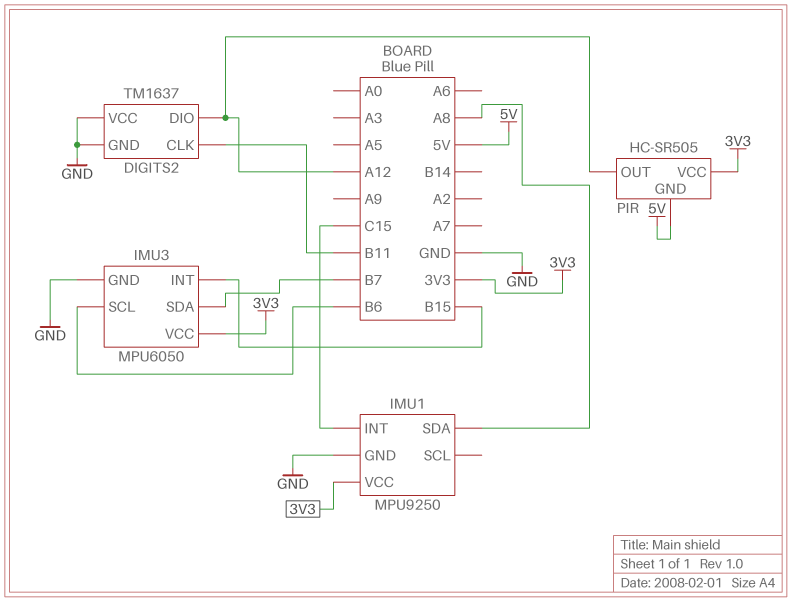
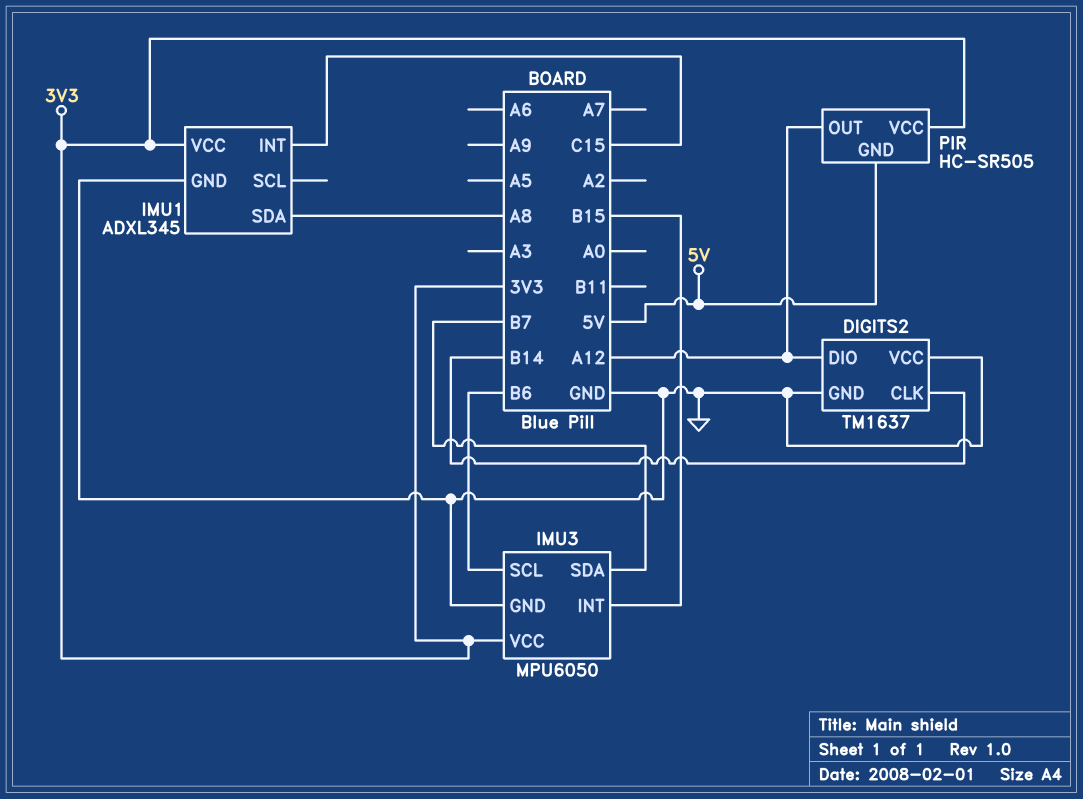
DIGITS2 pin CLK: B11 -> B14
IMU1: MPU9250 -> ADXL345

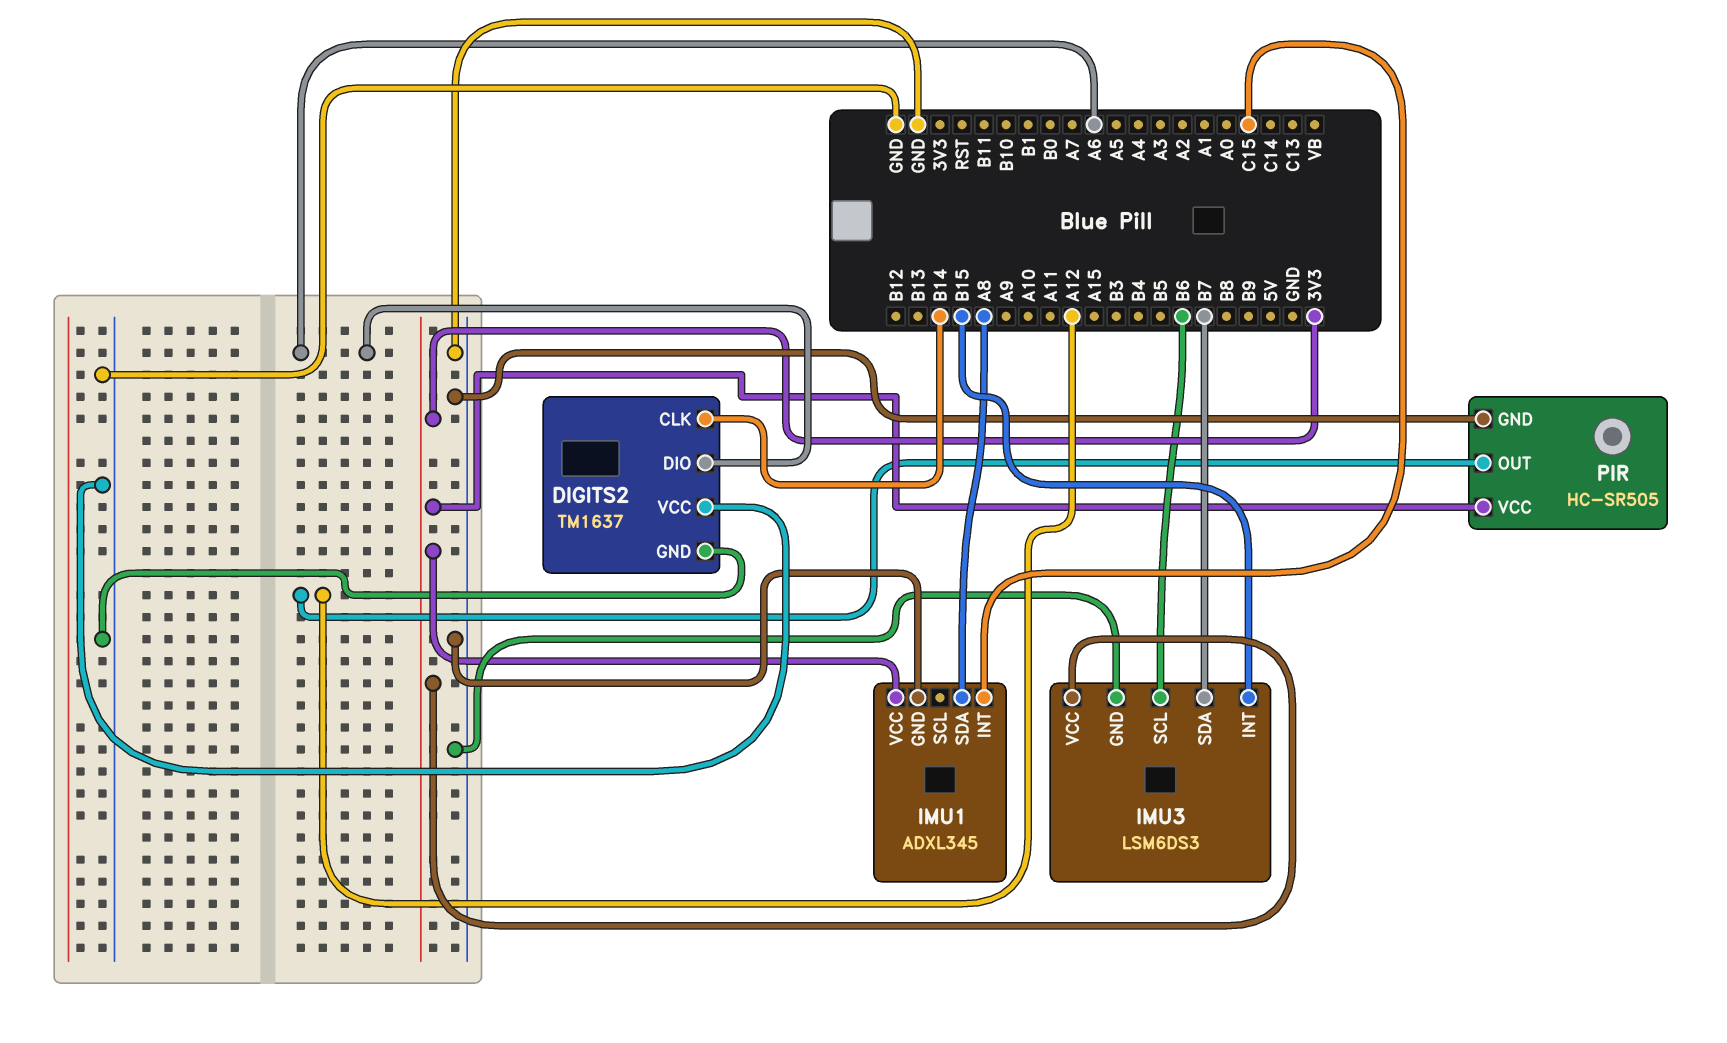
DIGITS2 pin DIO: A12 -> A6
IMU3: MPU6050 -> LSM6DS3
PIR pin GND: 5V -> GND

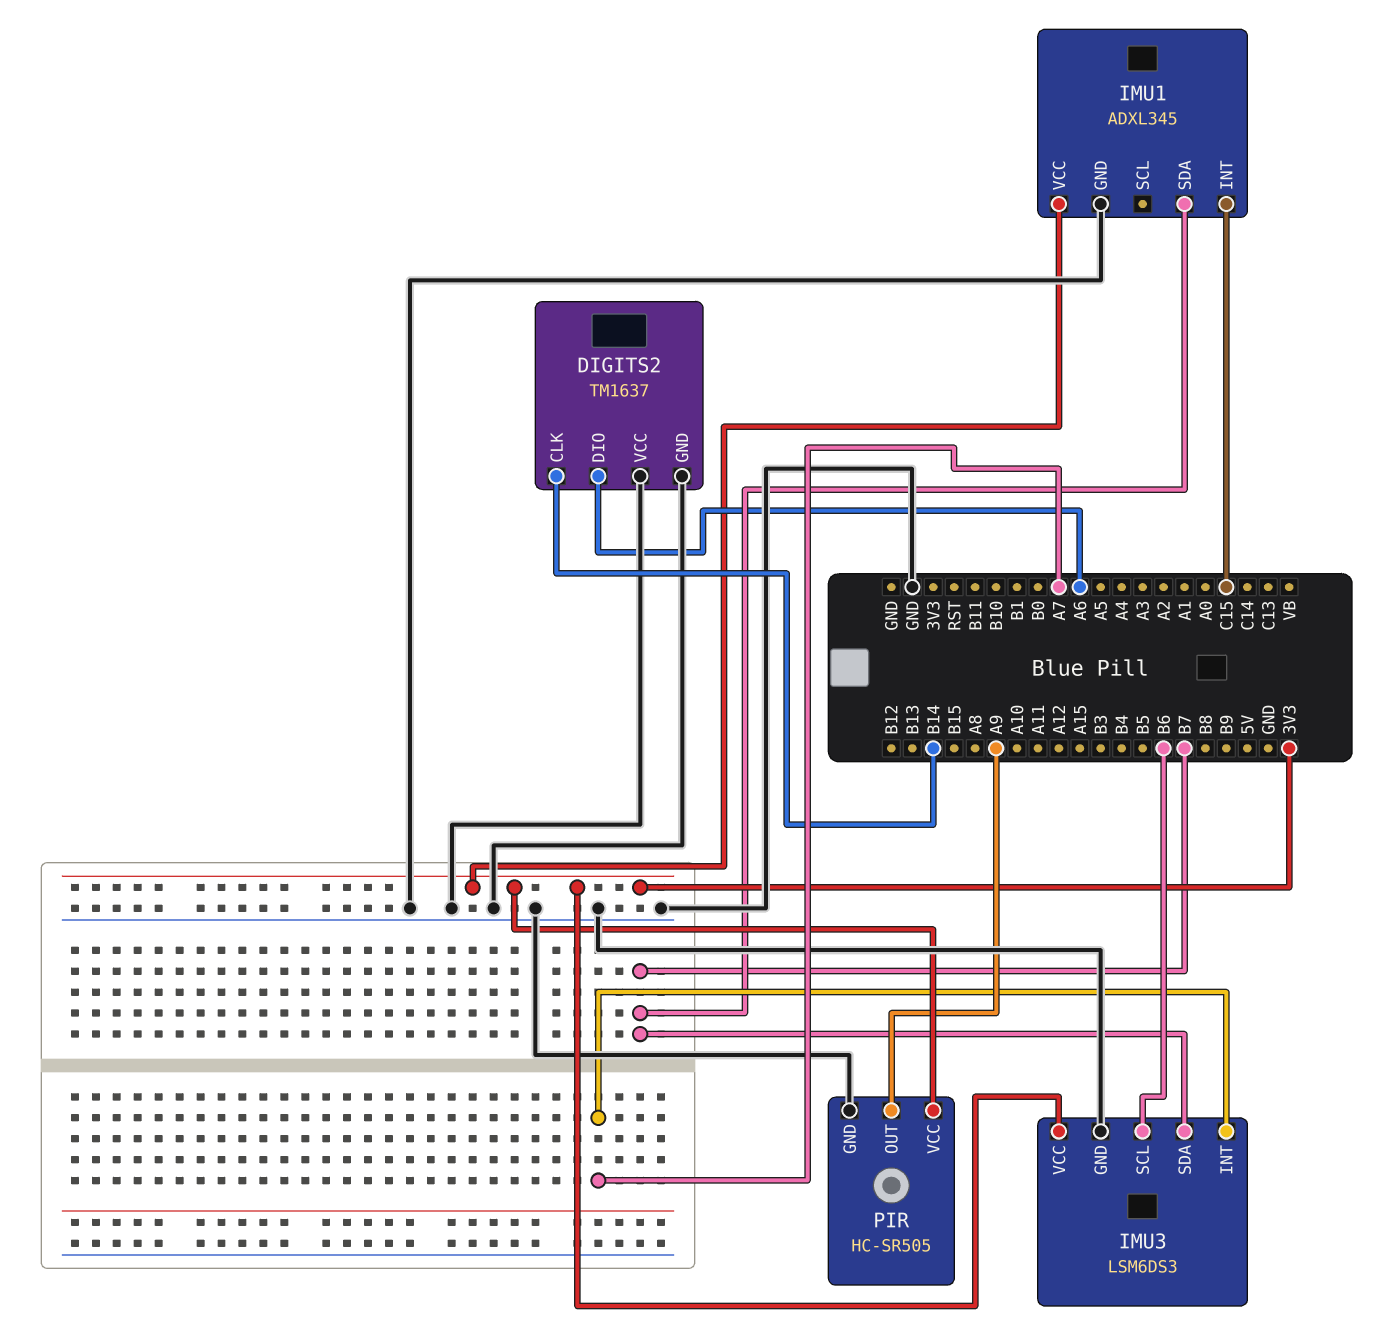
IMU1 pin SDA: A8 -> B7
IMU3 pin INT: B15 -> A7
PIR pin OUT: A12 -> A9

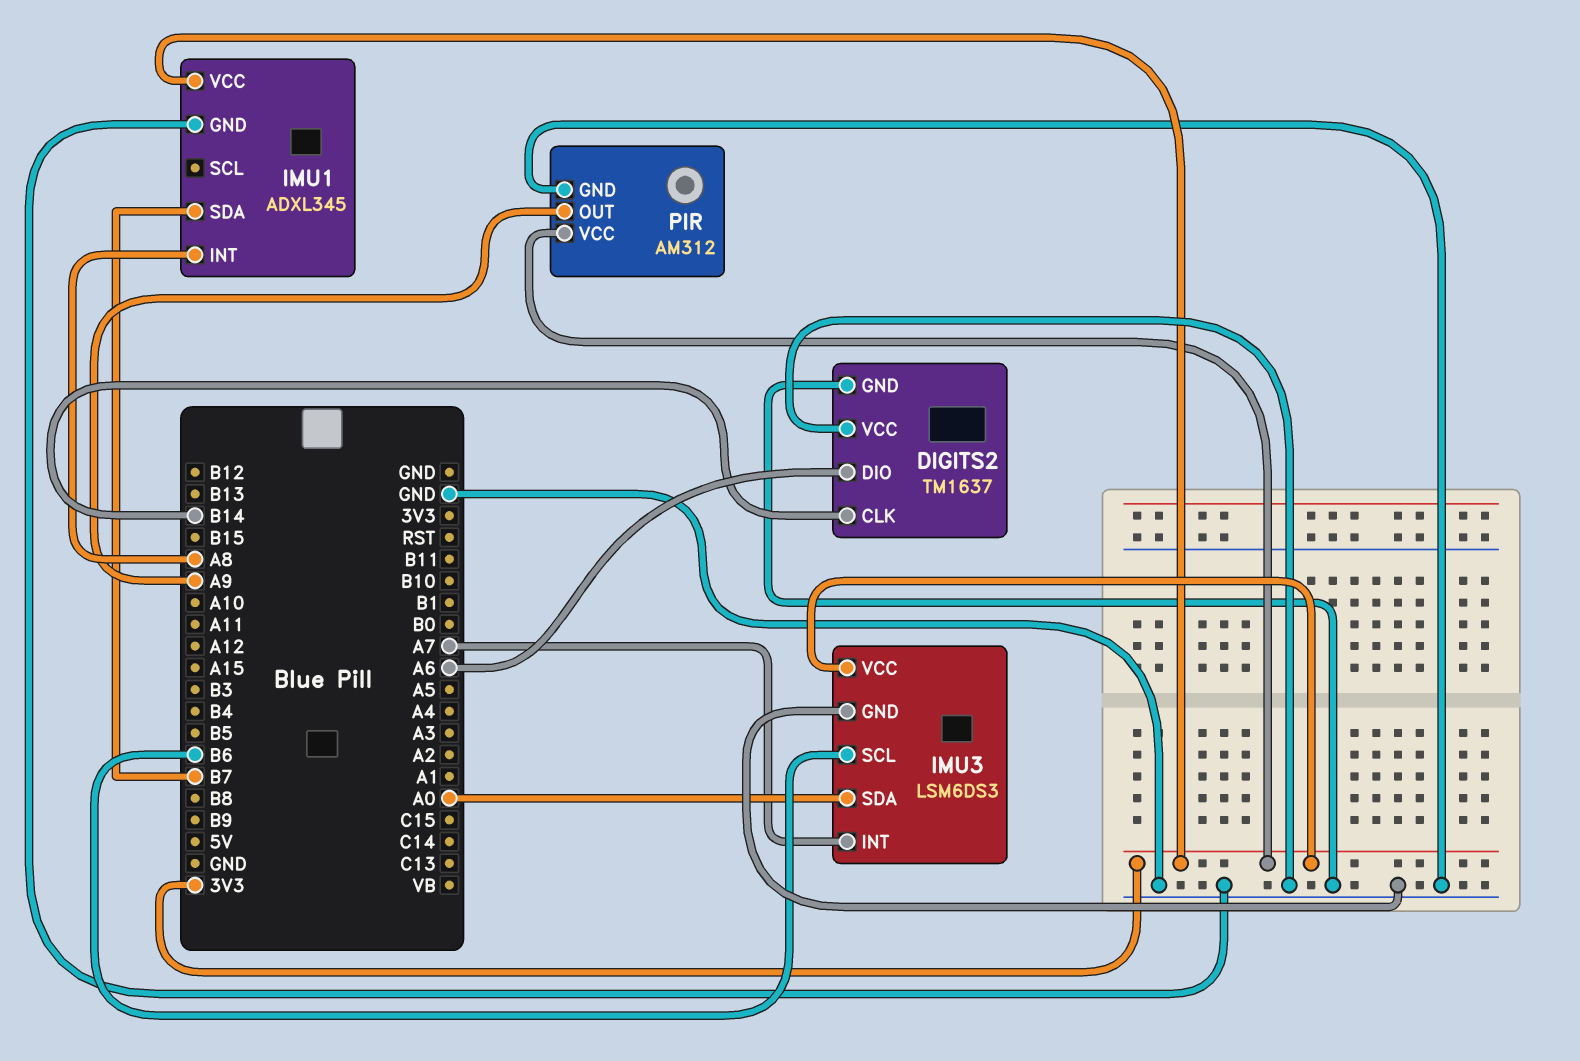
IMU1 pin INT: C15 -> A8
IMU3 pin SDA: B7 -> A0
PIR: HC-SR505 -> AM312

